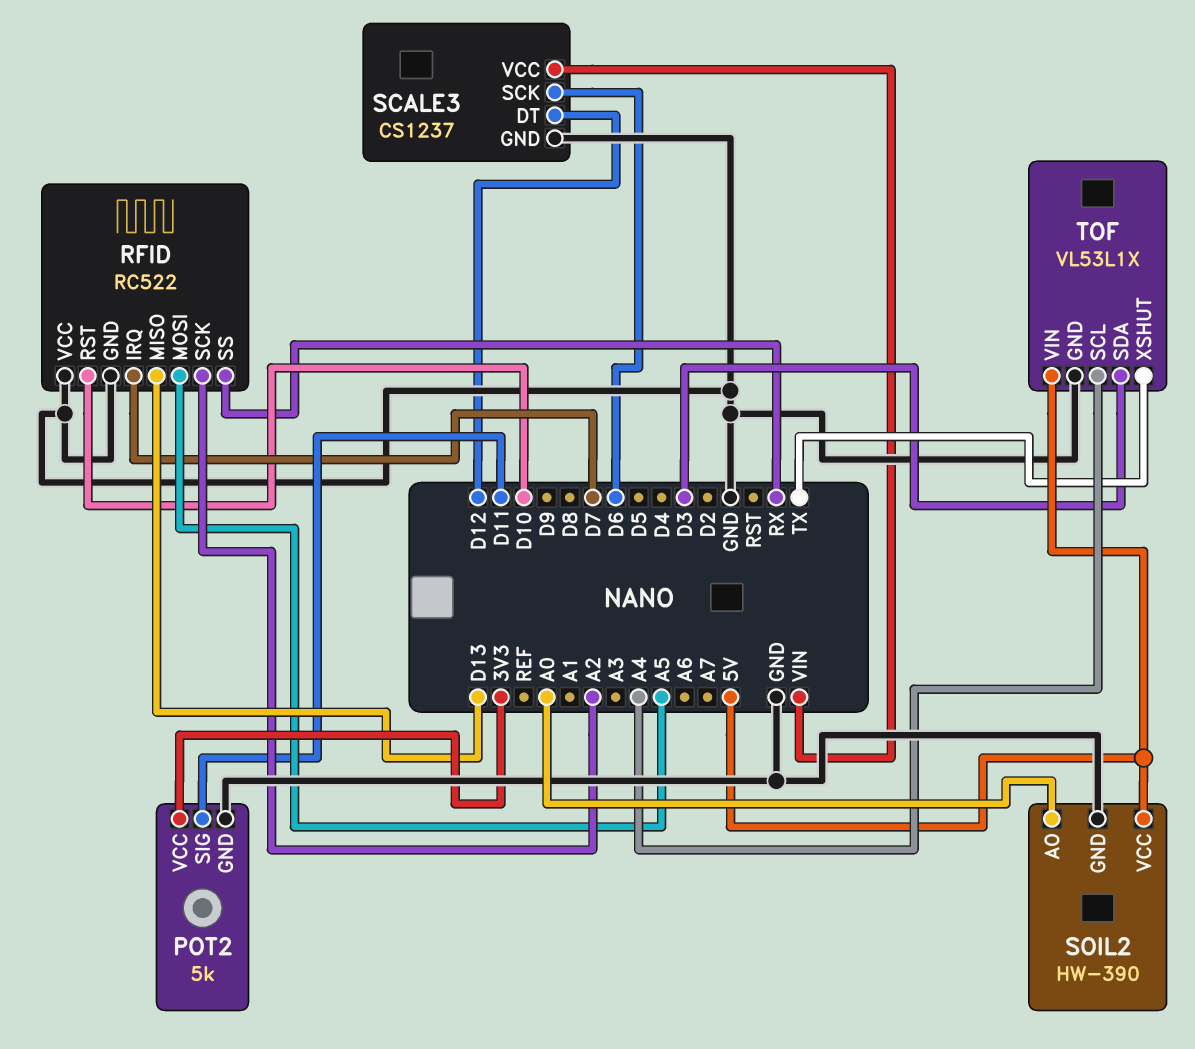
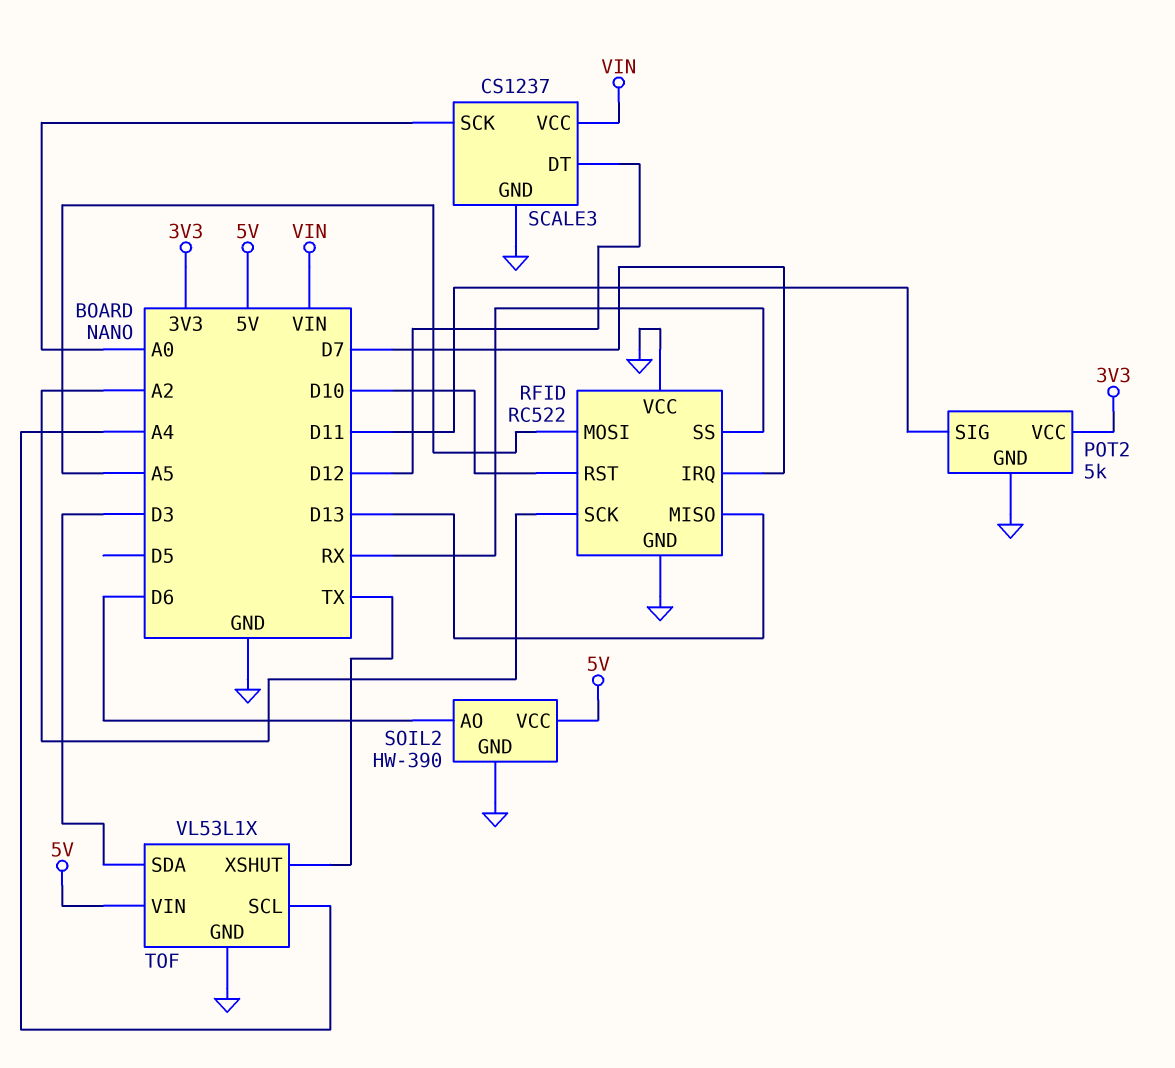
SCALE3 pin SCK: D6 -> A0
SOIL2 pin AO: A0 -> D6

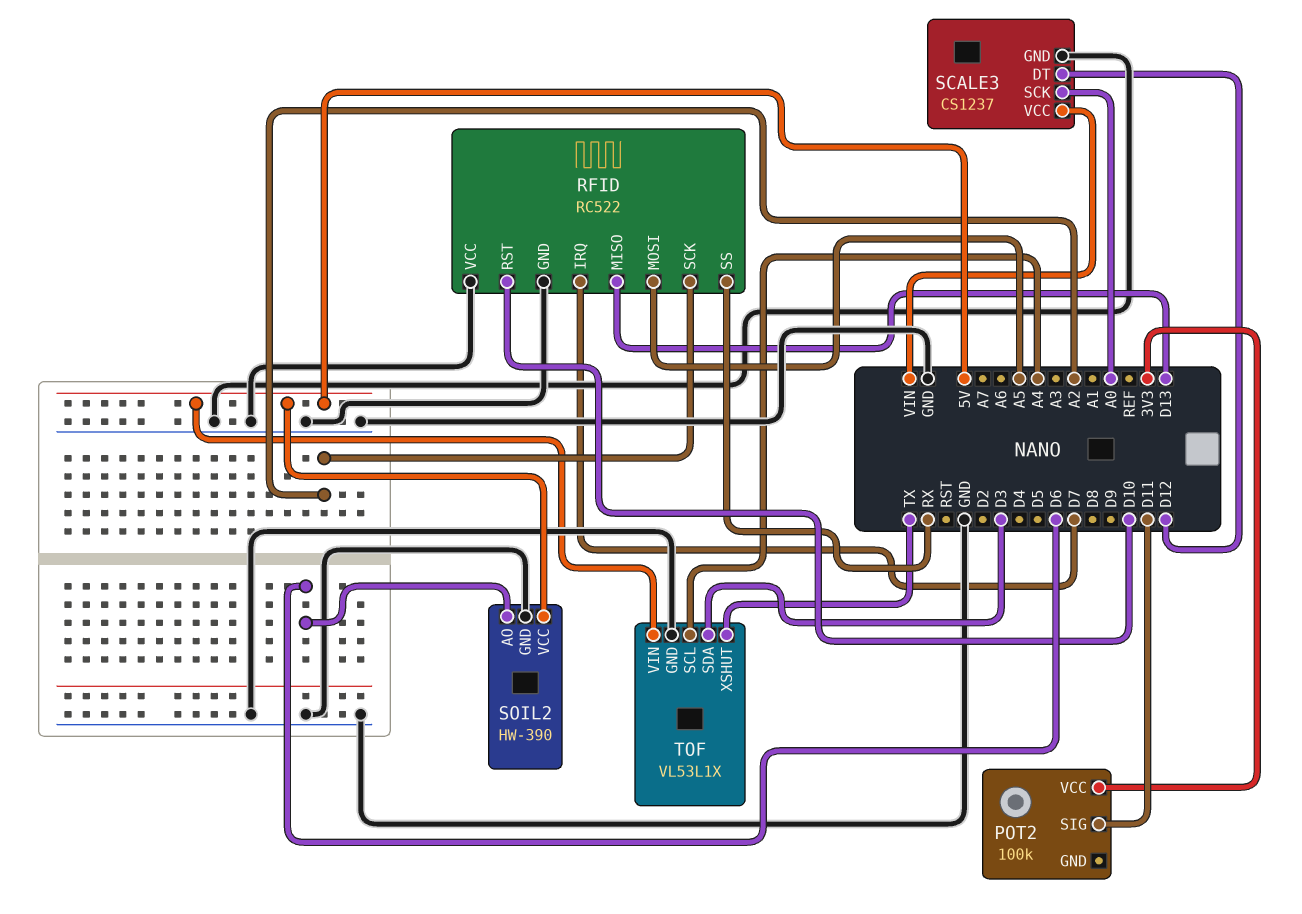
POT2: 5k -> 100k
POT2 pin GND: GND -> none

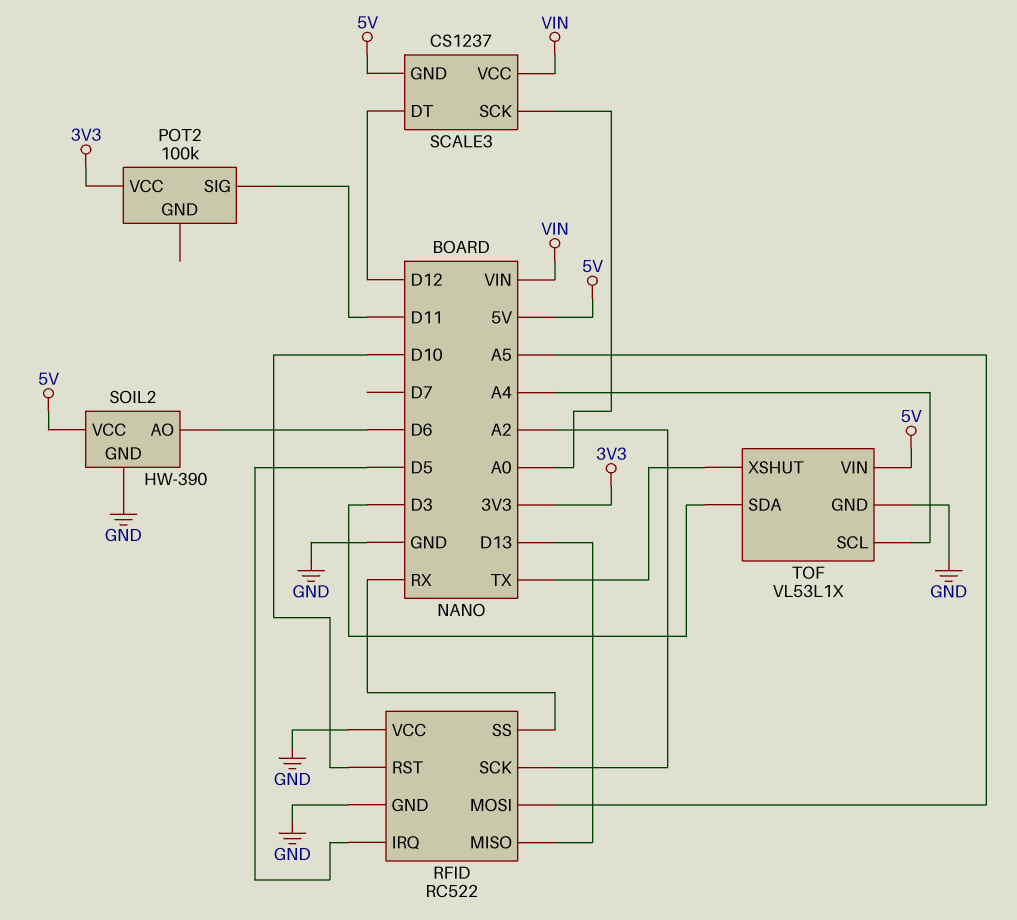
RFID pin IRQ: D7 -> D5
SCALE3 pin GND: GND -> 5V

